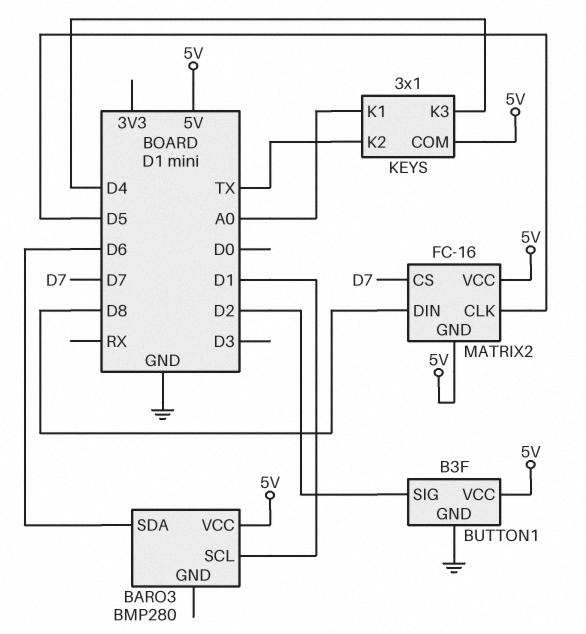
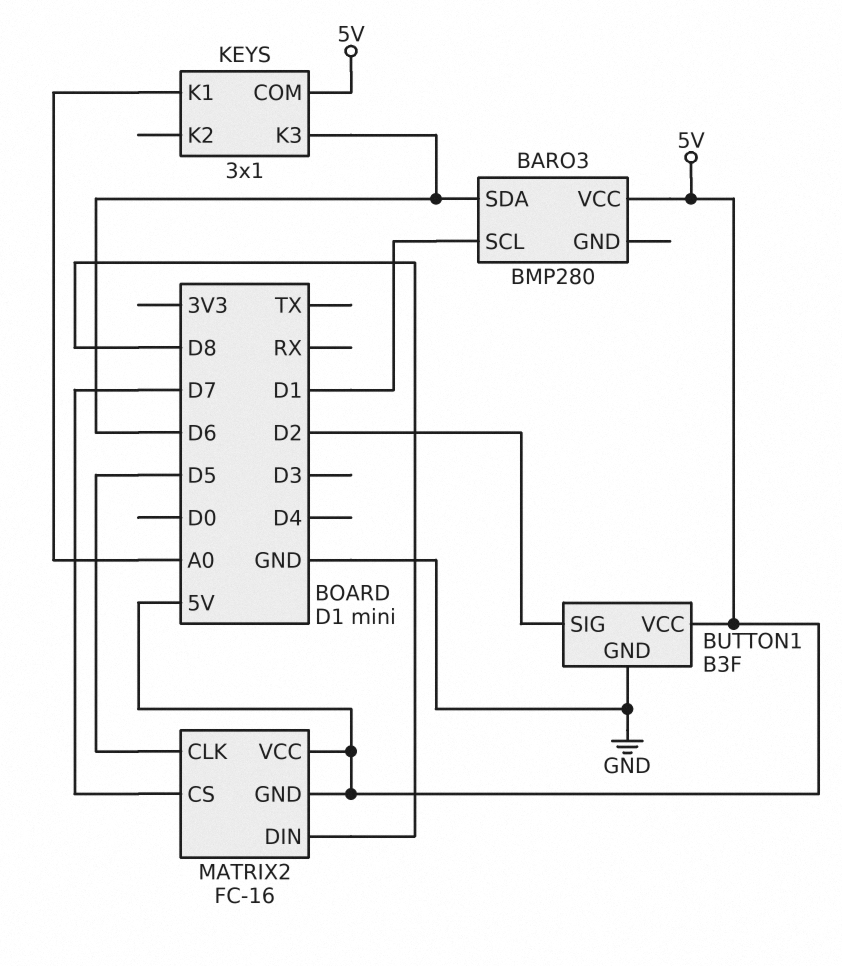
KEYS pin K2: TX -> none
KEYS pin K3: D4 -> D6

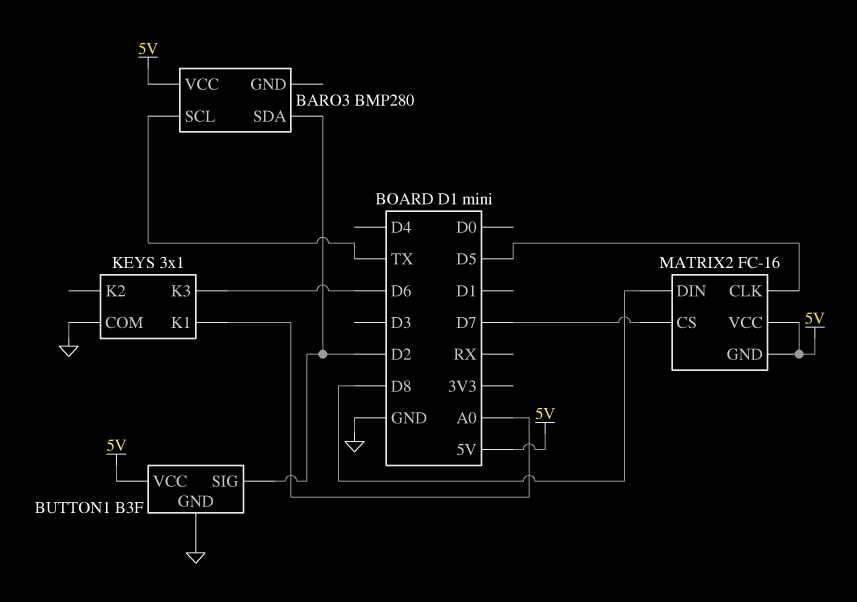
BARO3 pin SCL: D1 -> TX
BARO3 pin SDA: D6 -> D2
KEYS pin COM: 5V -> GND

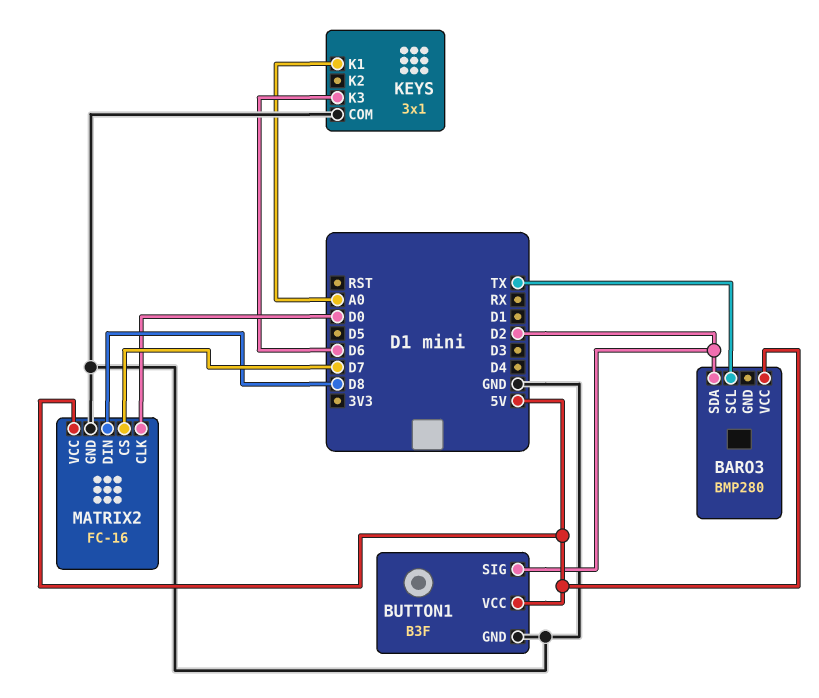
MATRIX2 pin CLK: D5 -> D0
MATRIX2 pin GND: 5V -> GND

